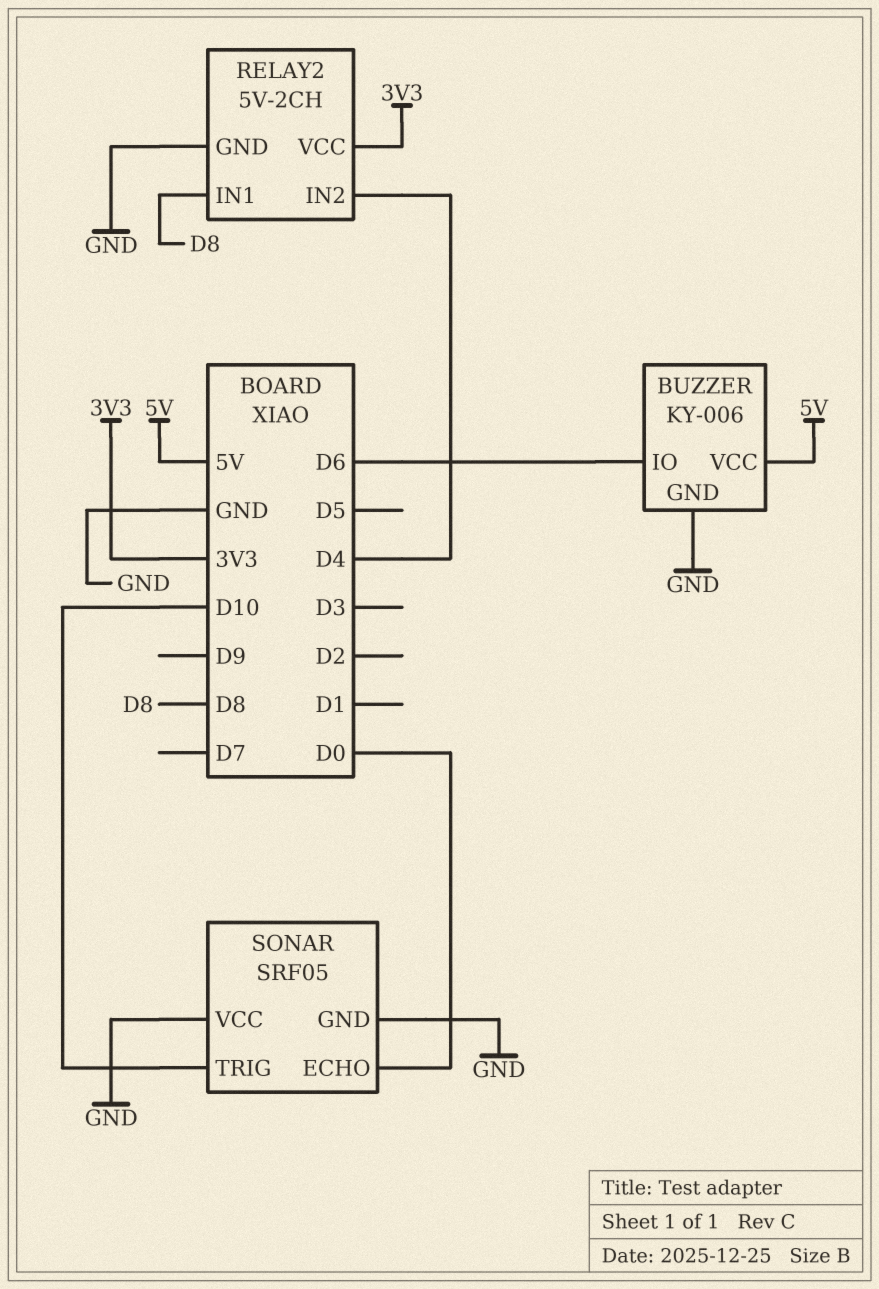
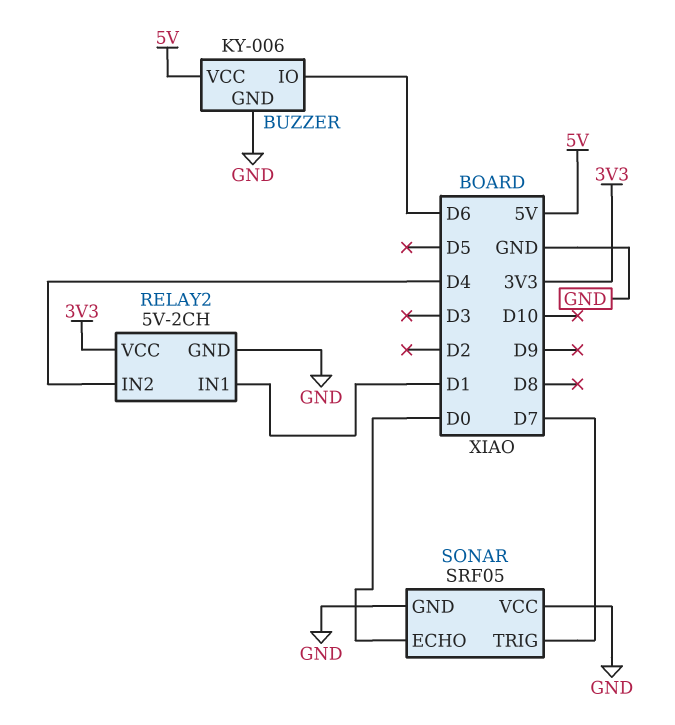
RELAY2 pin IN1: D8 -> D1
SONAR pin TRIG: D10 -> D7

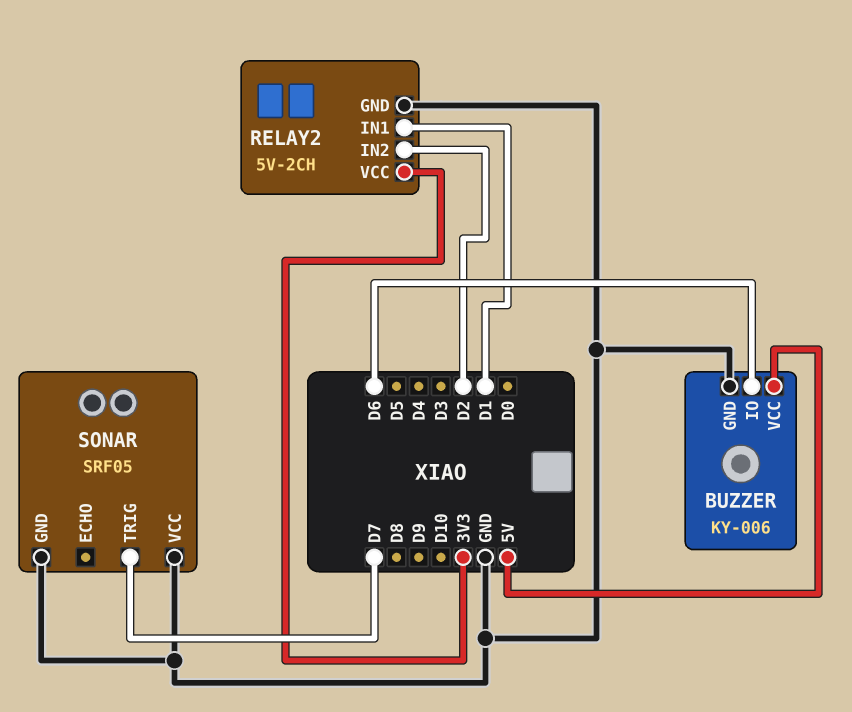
RELAY2 pin IN2: D4 -> D2
SONAR pin ECHO: D0 -> none

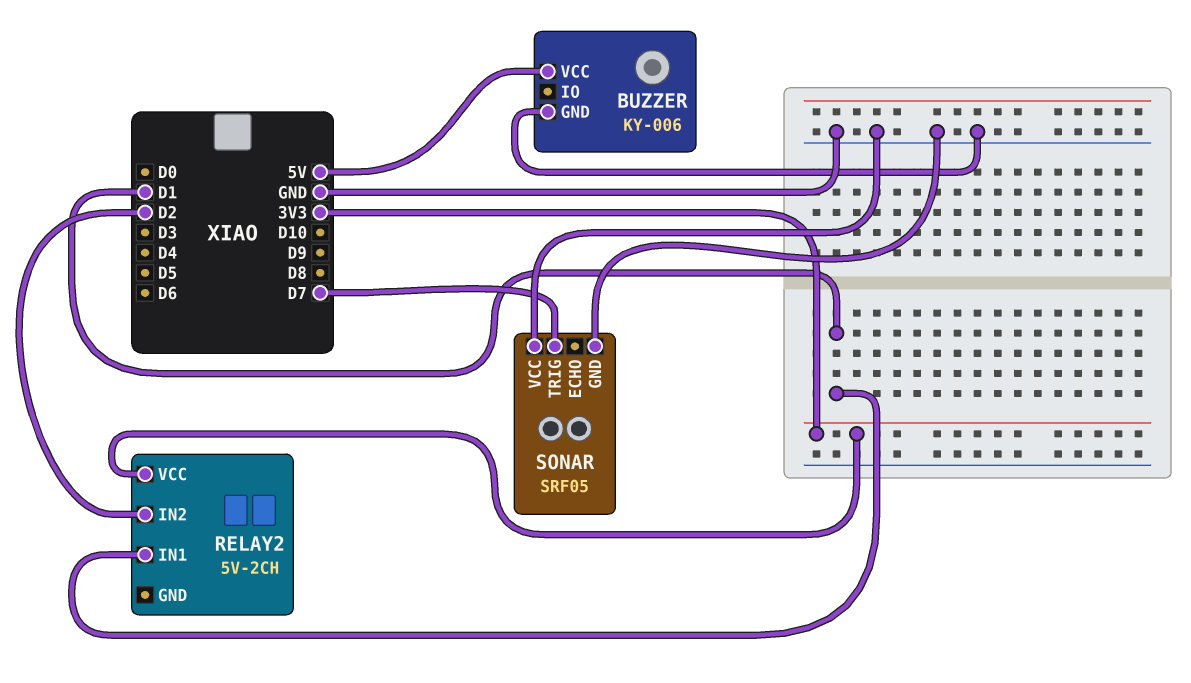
BUZZER pin IO: D6 -> none
RELAY2 pin GND: GND -> none

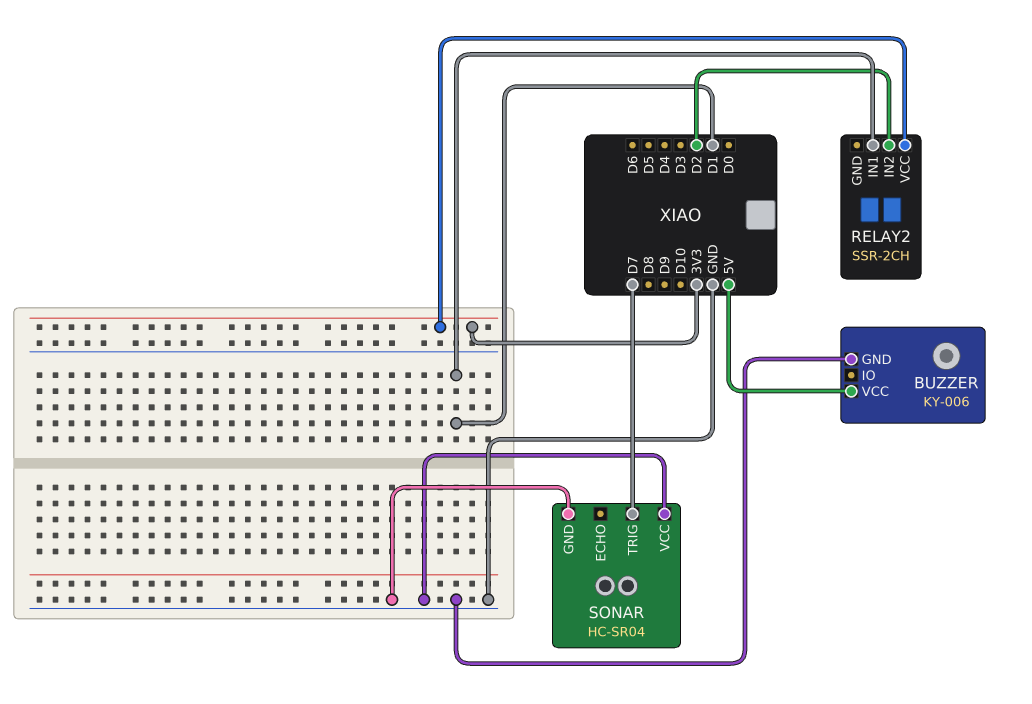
RELAY2: 5V-2CH -> SSR-2CH
SONAR: SRF05 -> HC-SR04

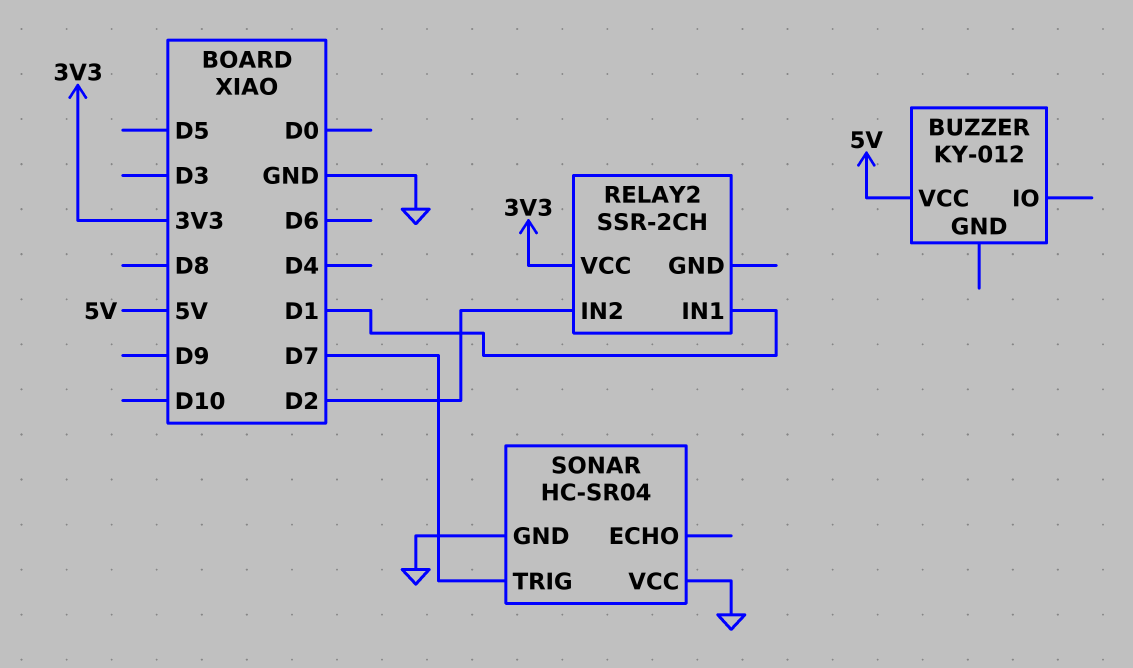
BUZZER: KY-006 -> KY-012
BUZZER pin GND: GND -> none

